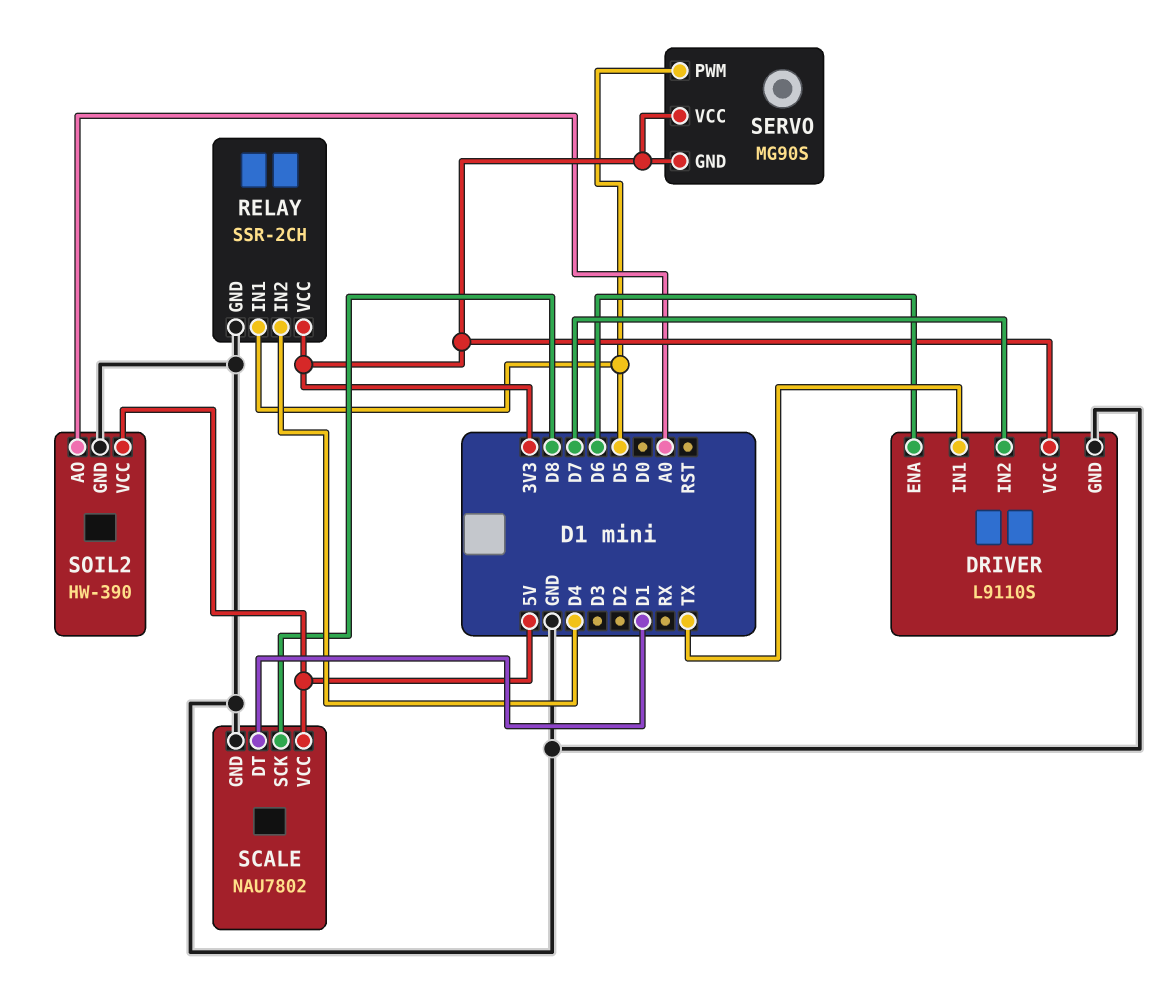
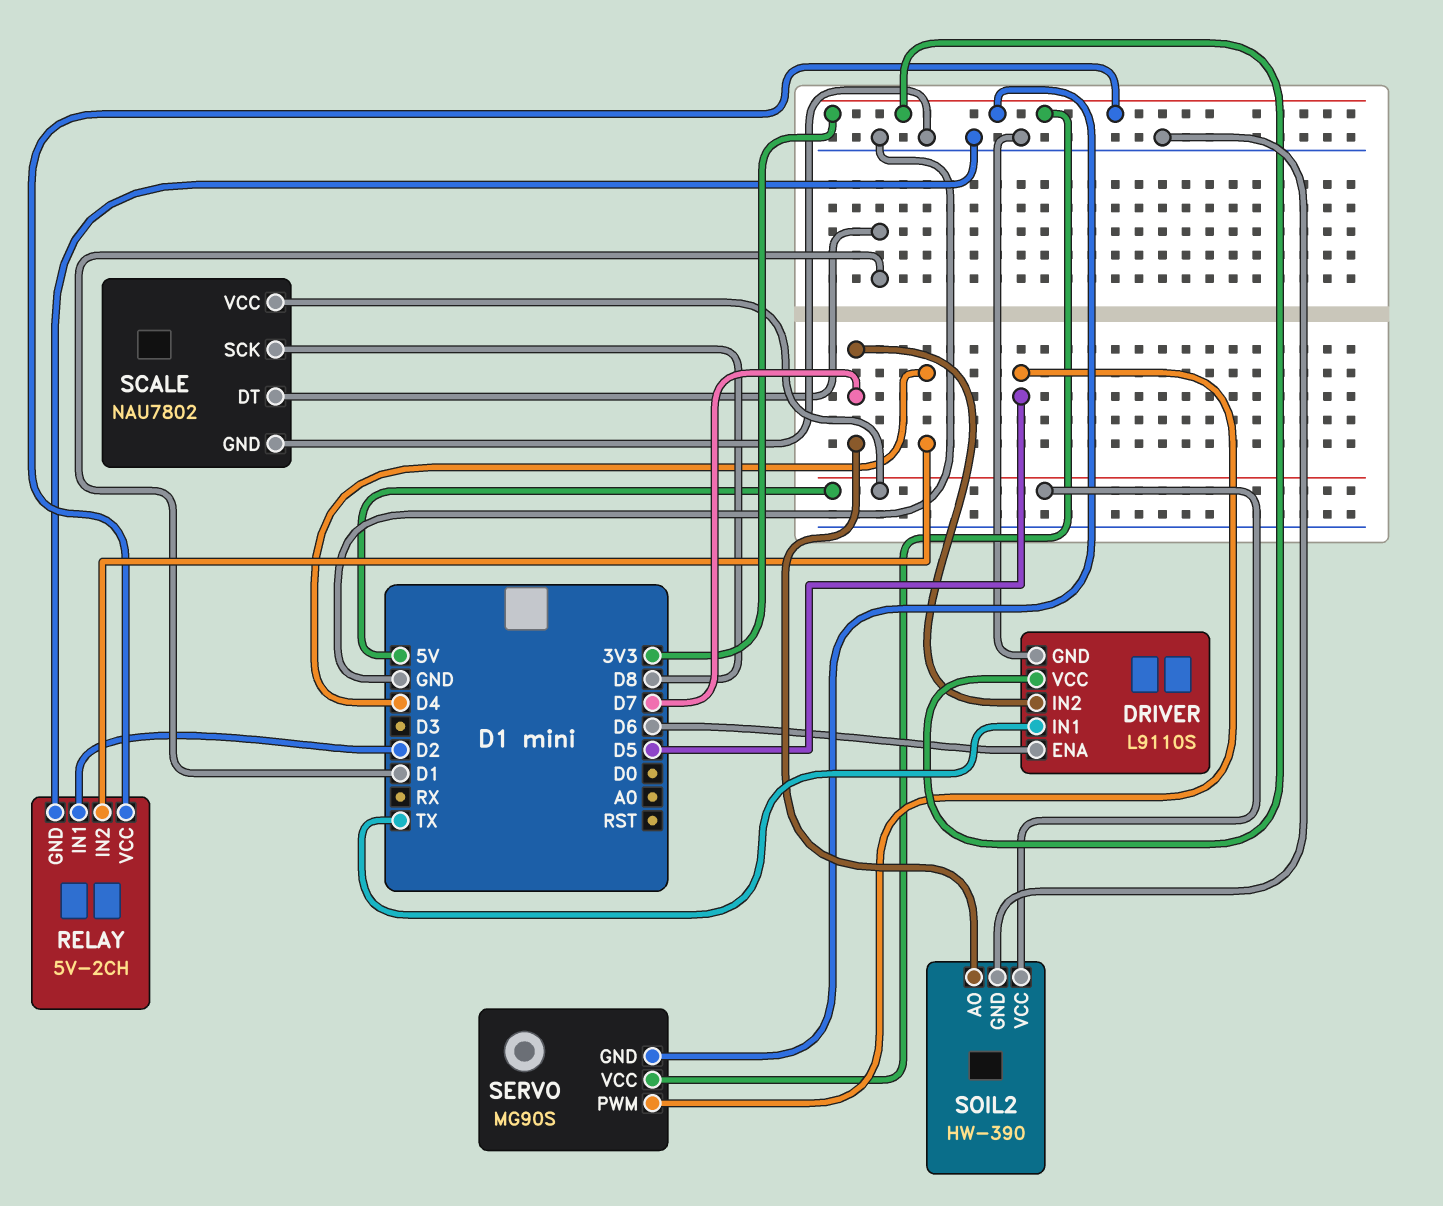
RELAY: SSR-2CH -> 5V-2CH
RELAY pin IN1: D5 -> D2
SOIL2 pin AO: A0 -> D7

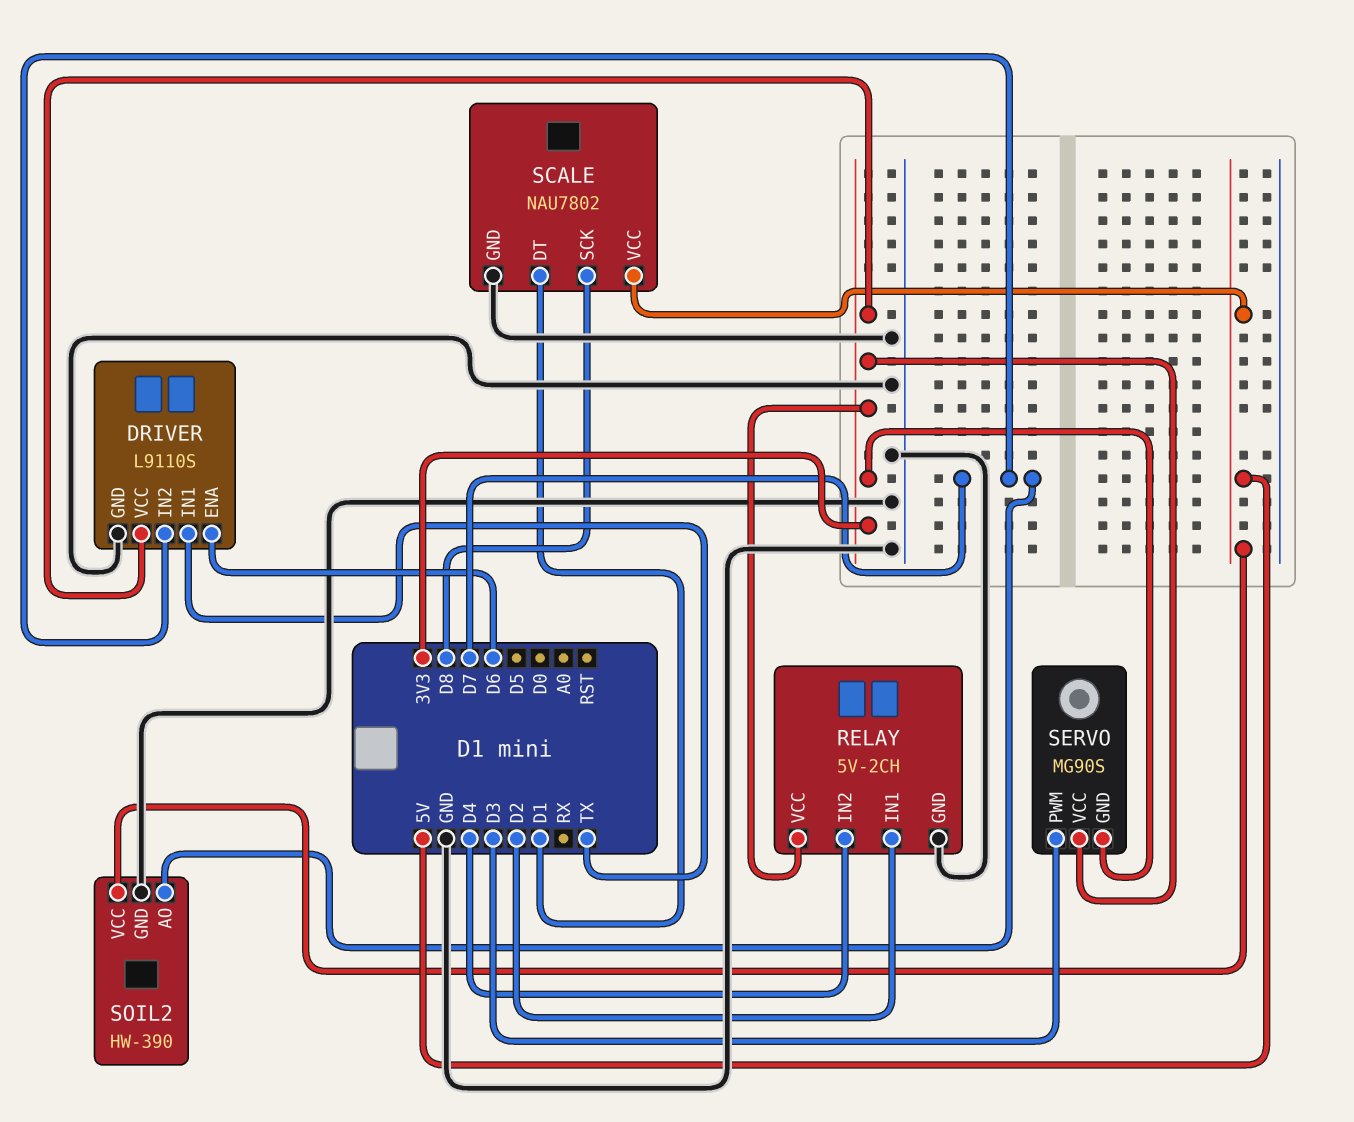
SERVO pin PWM: D5 -> D3

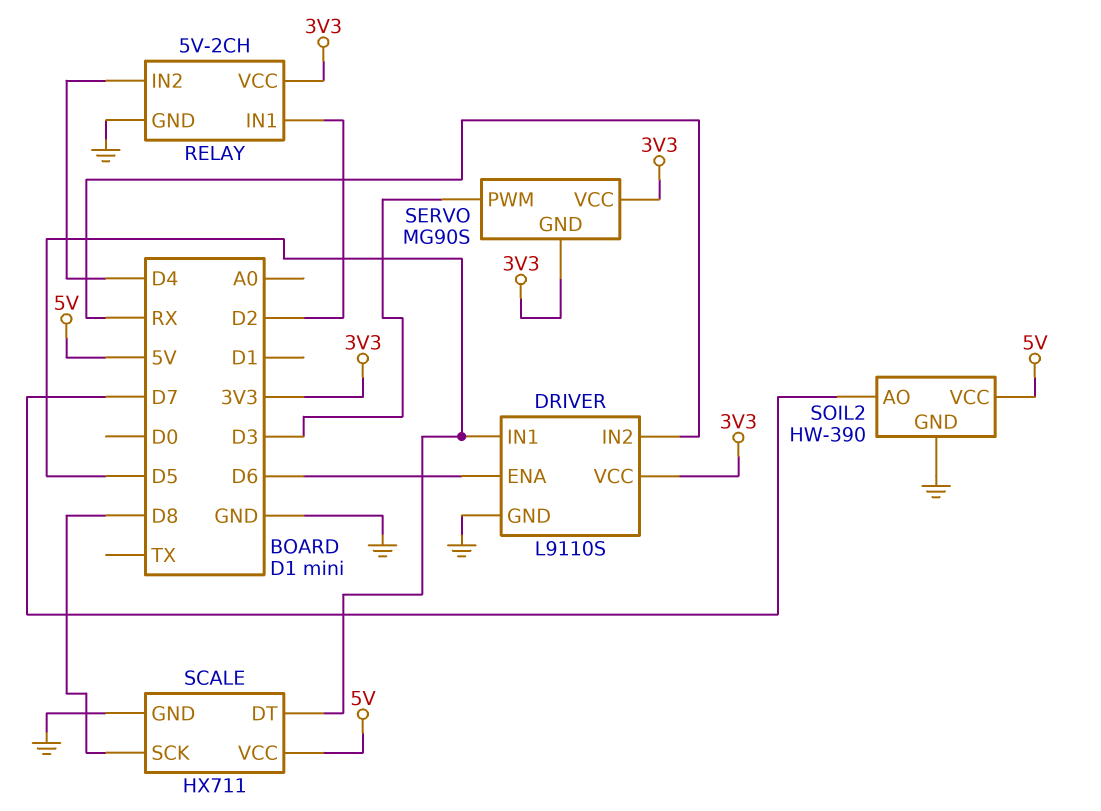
DRIVER pin IN1: TX -> D5
DRIVER pin IN2: D7 -> RX
SCALE: NAU7802 -> HX711
SCALE pin DT: D1 -> D5

